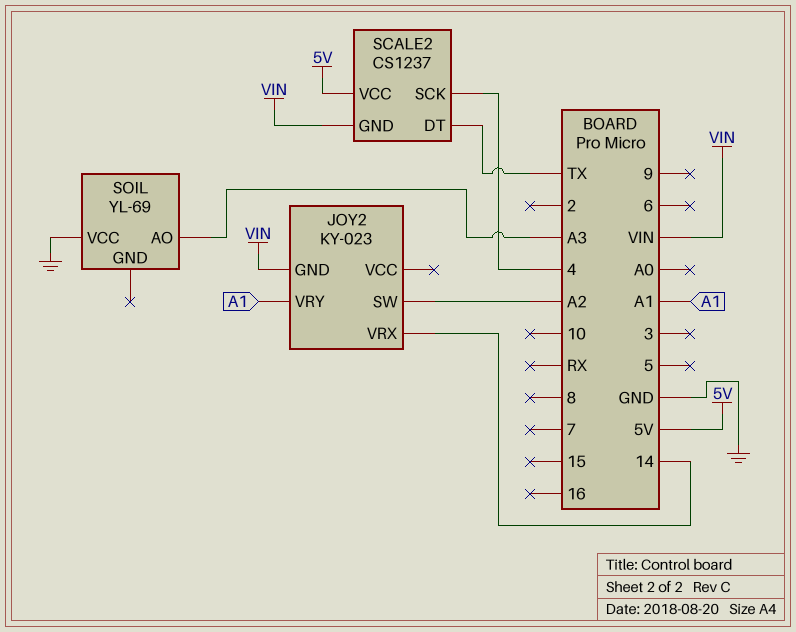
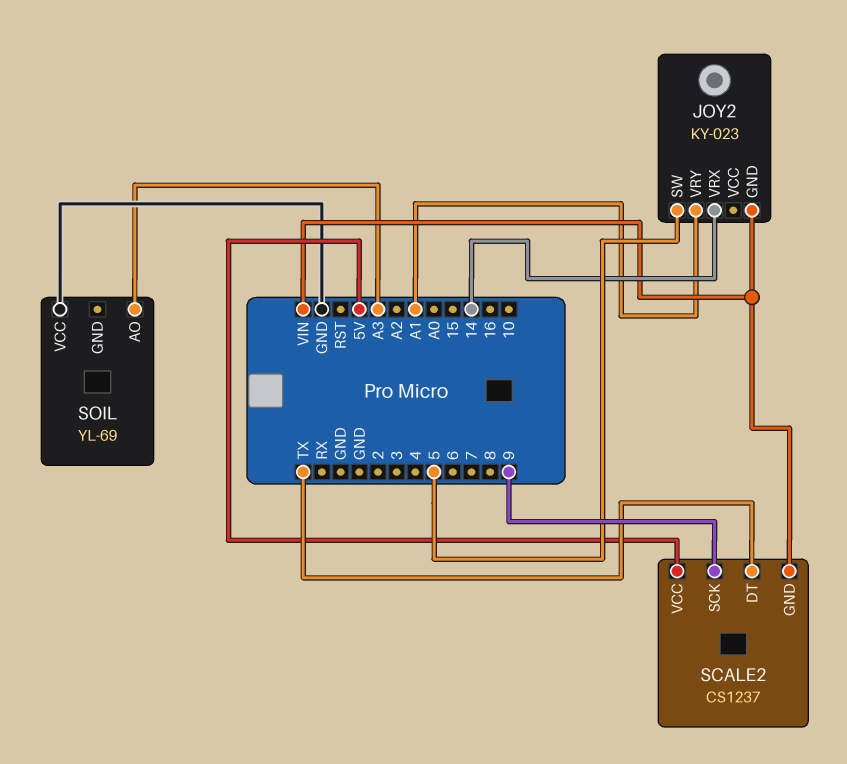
JOY2 pin SW: A2 -> 5
SCALE2 pin SCK: 4 -> 9

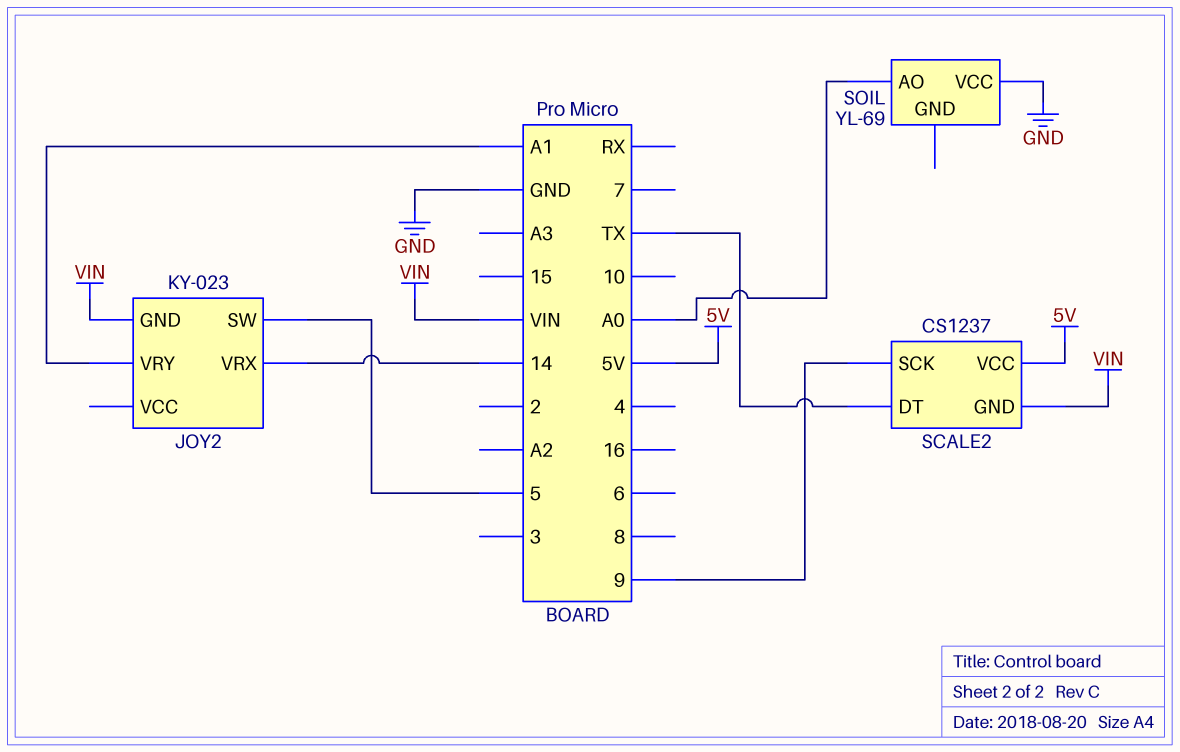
SOIL pin AO: A3 -> A0

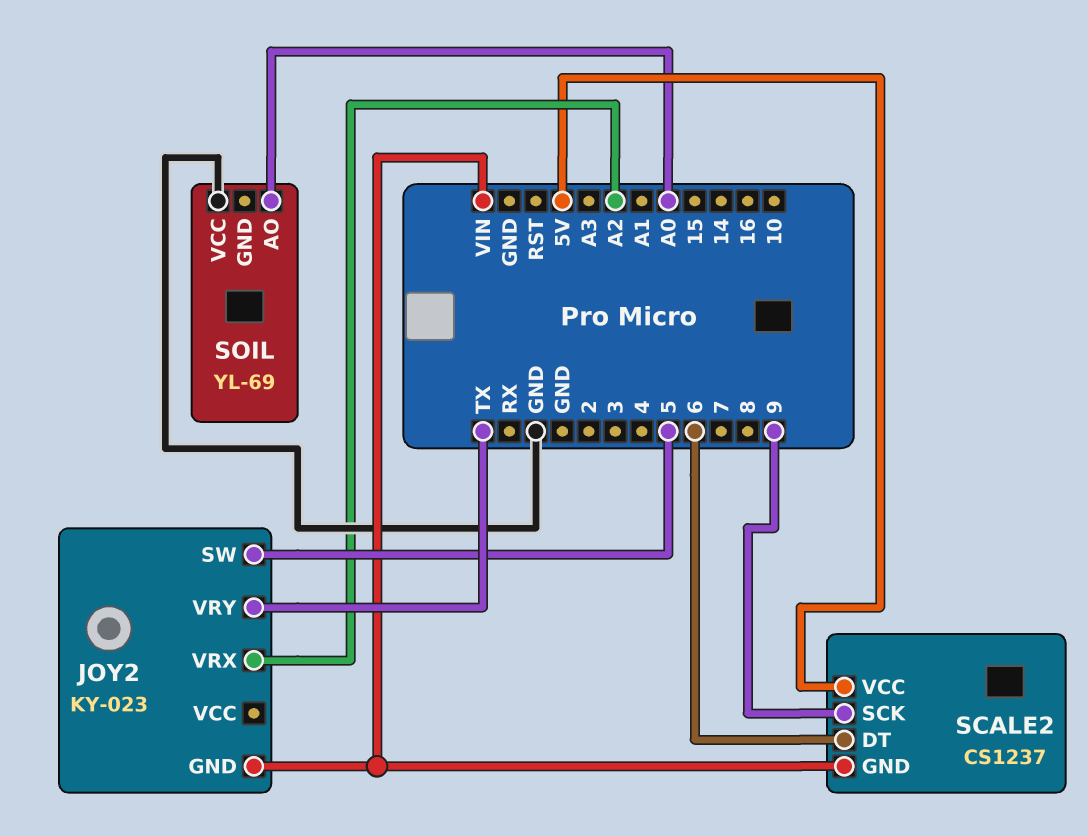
JOY2 pin VRX: 14 -> A2
JOY2 pin VRY: A1 -> TX
SCALE2 pin DT: TX -> 6

